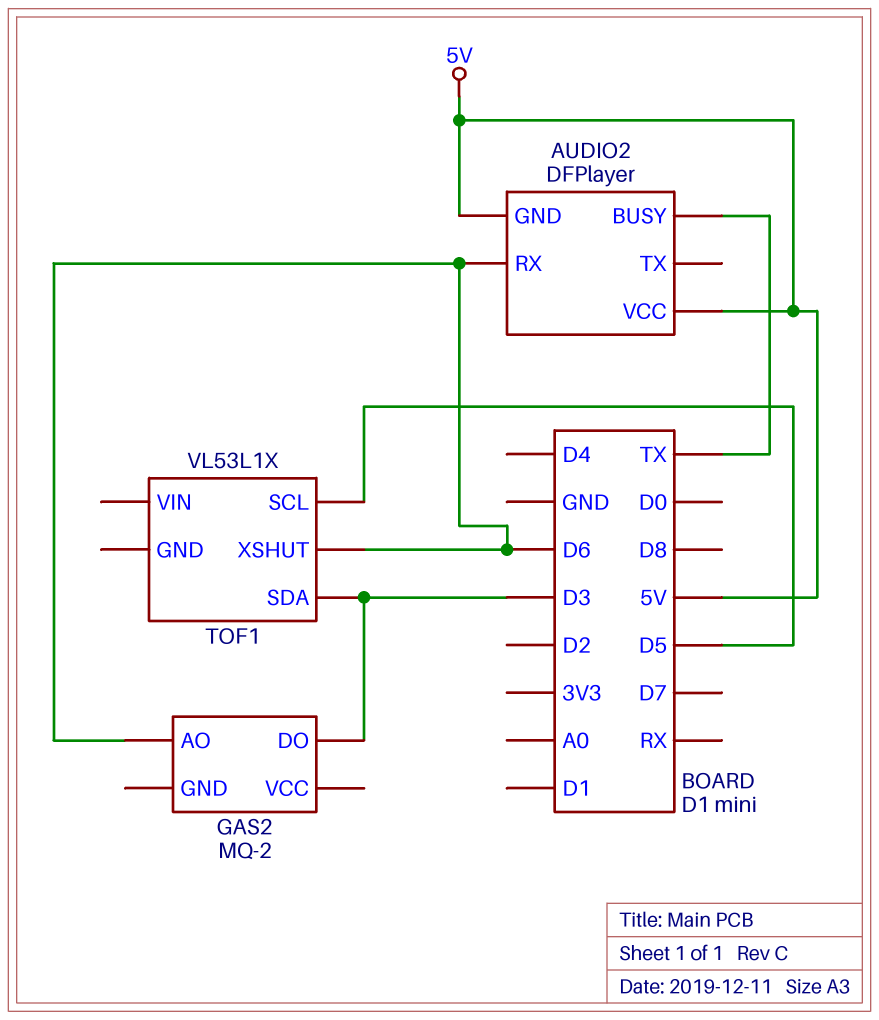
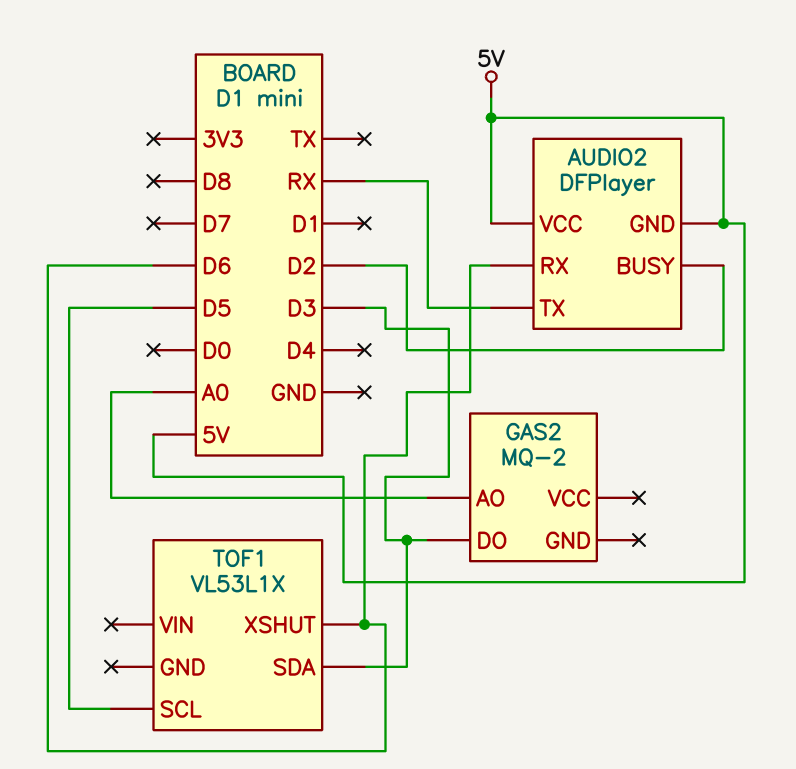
AUDIO2 pin BUSY: TX -> D2
AUDIO2 pin TX: none -> RX
GAS2 pin AO: D6 -> A0

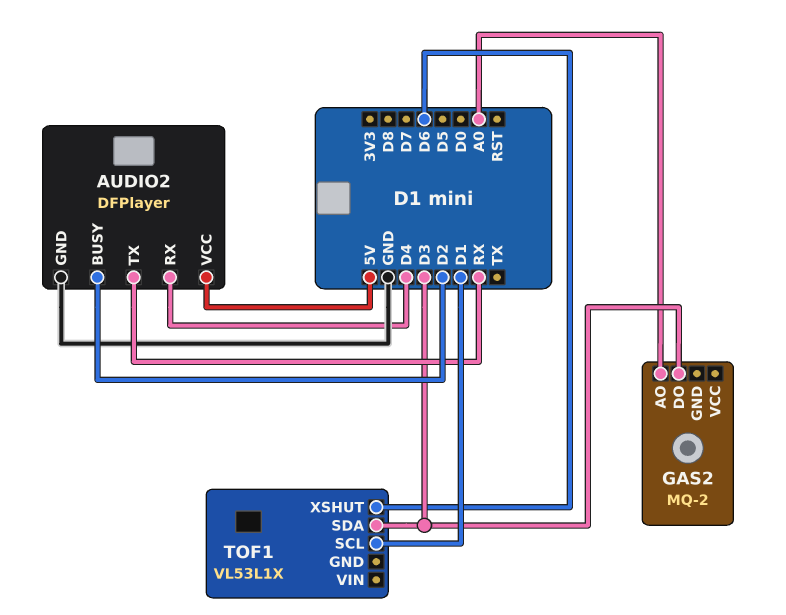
AUDIO2 pin GND: 5V -> GND
AUDIO2 pin RX: D6 -> D4
TOF1 pin SCL: D5 -> D1

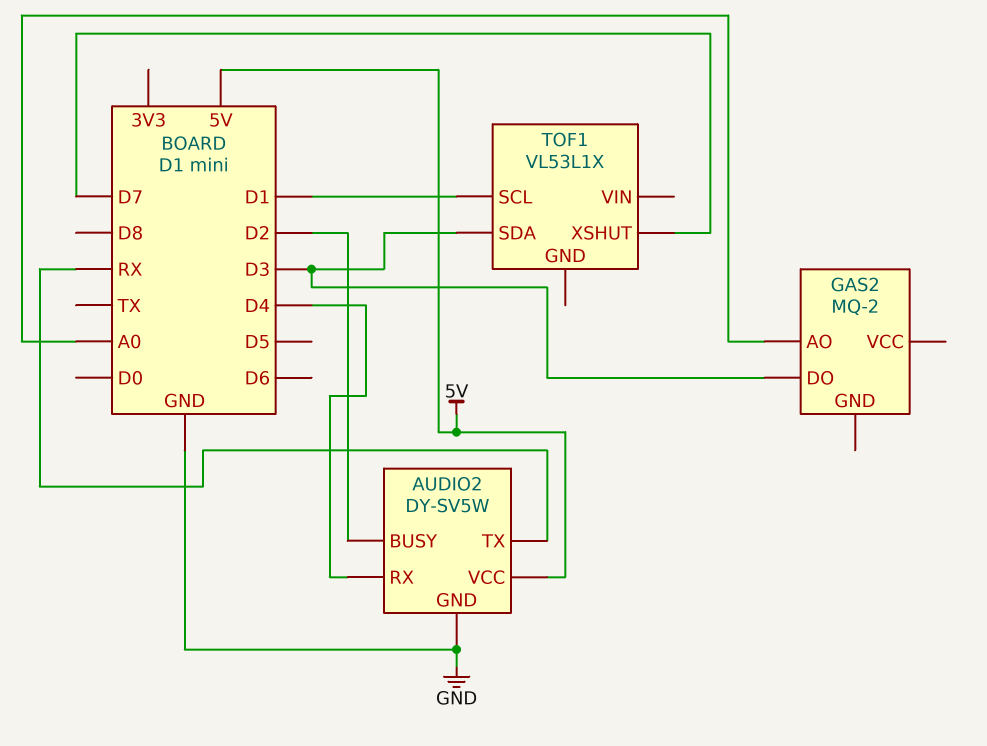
AUDIO2: DFPlayer -> DY-SV5W
TOF1 pin XSHUT: D6 -> D7

